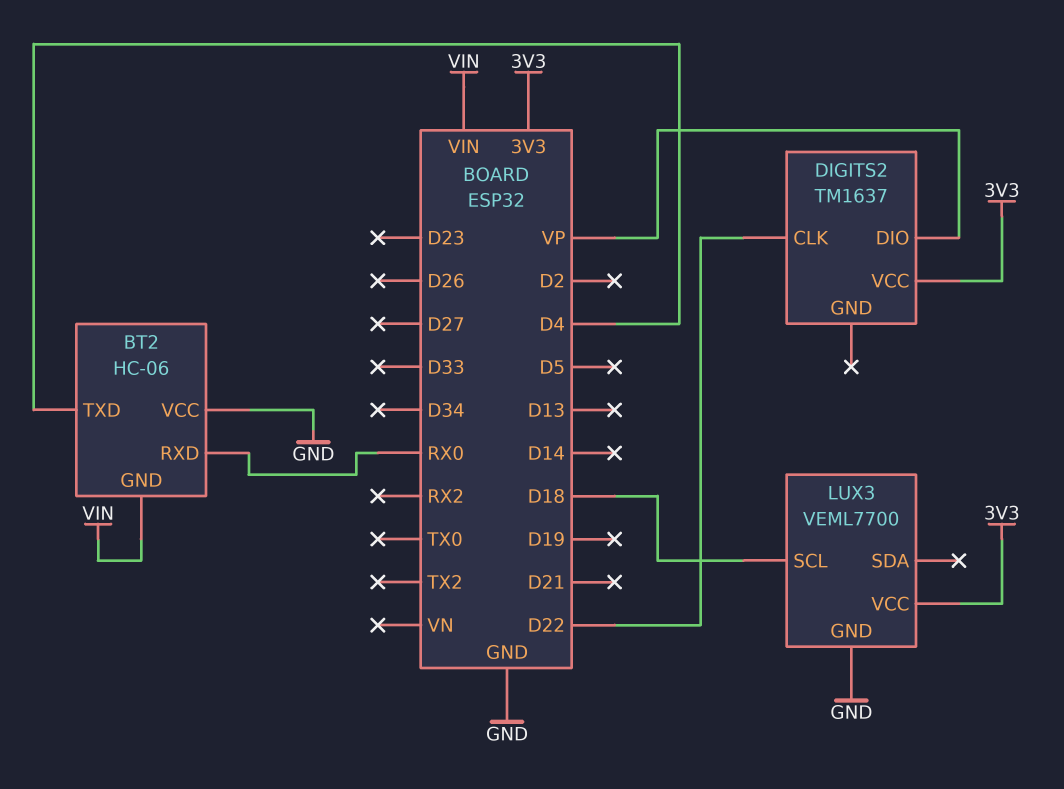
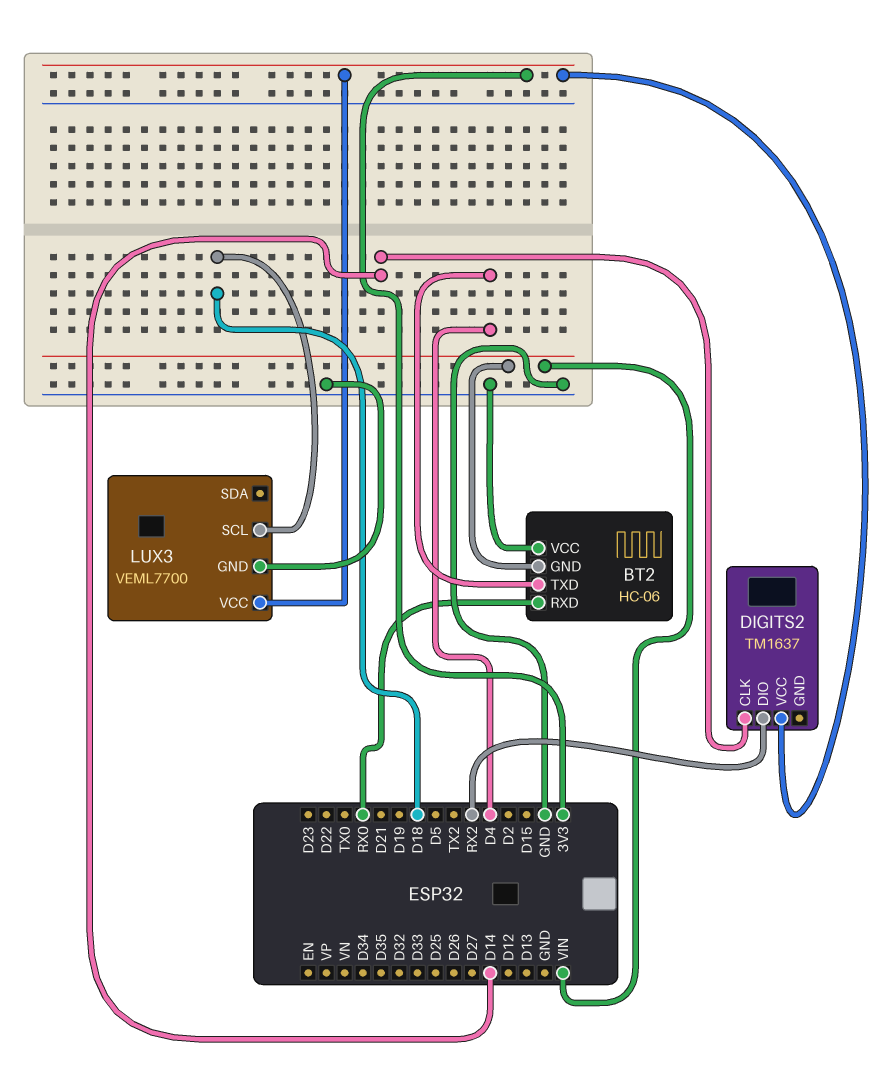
DIGITS2 pin CLK: D22 -> D14
DIGITS2 pin DIO: VP -> RX2

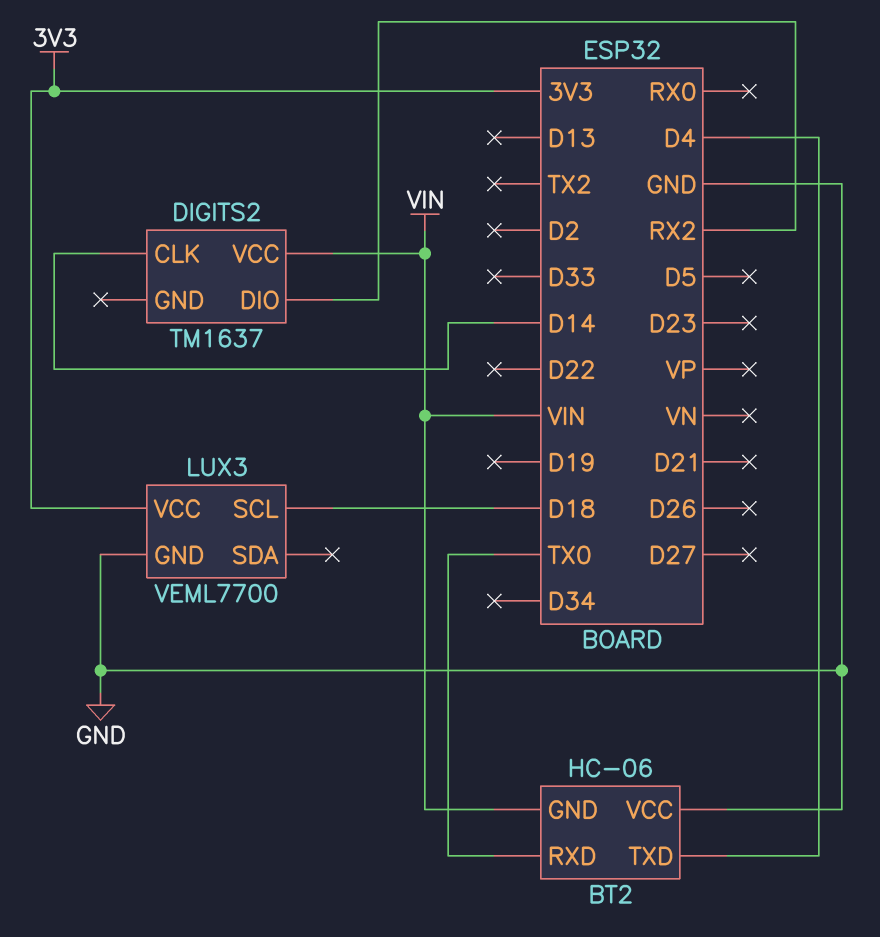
BT2 pin RXD: RX0 -> TX0
DIGITS2 pin VCC: 3V3 -> VIN

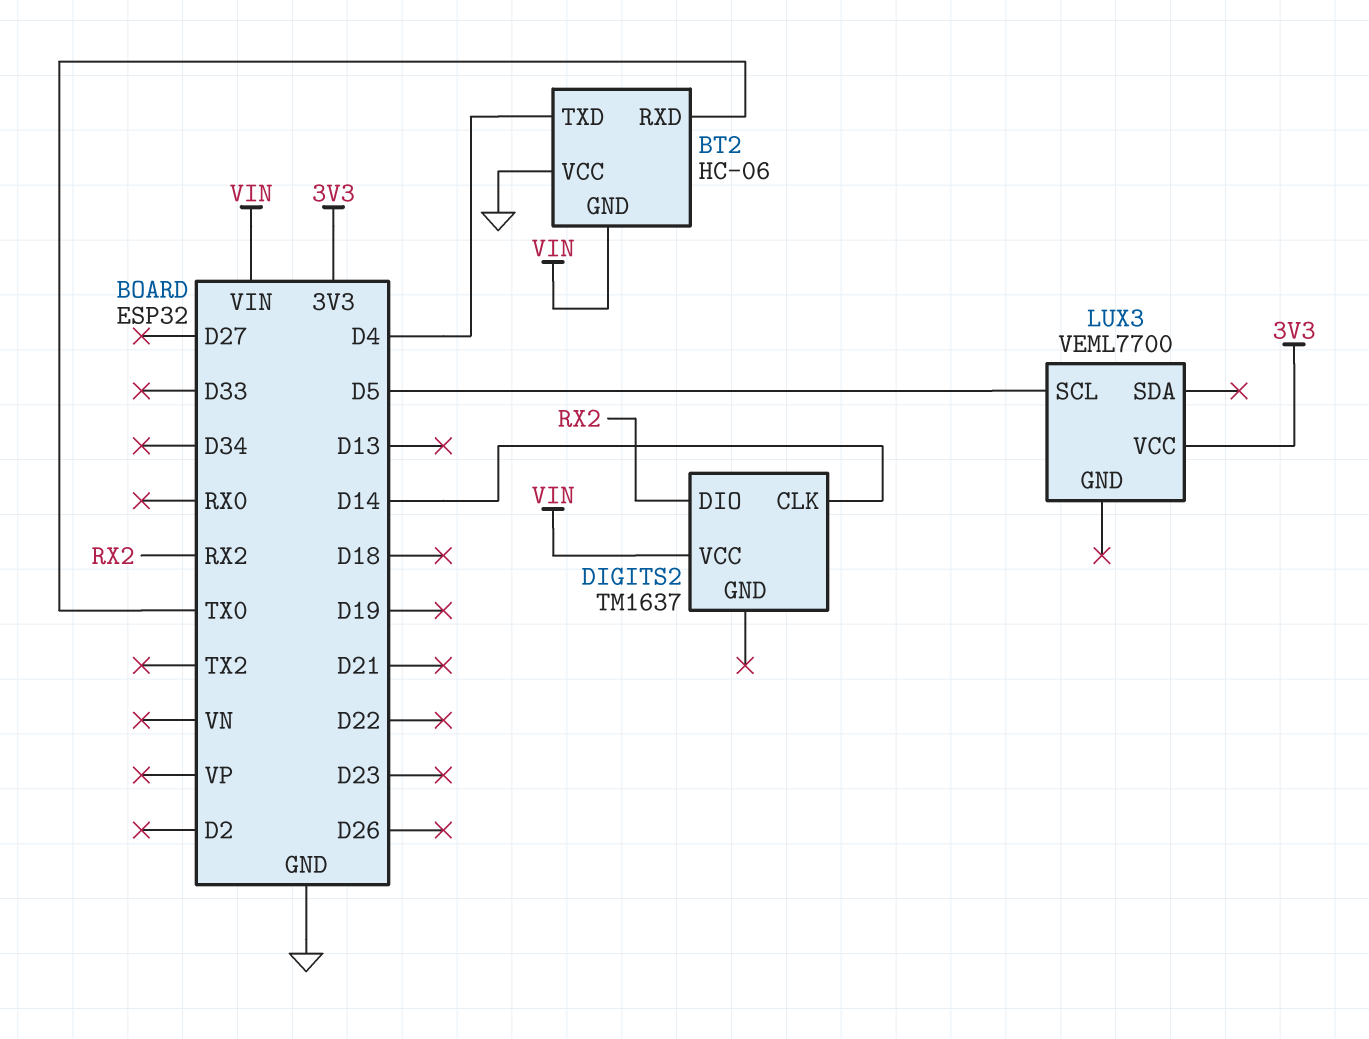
LUX3 pin GND: GND -> none
LUX3 pin SCL: D18 -> D5

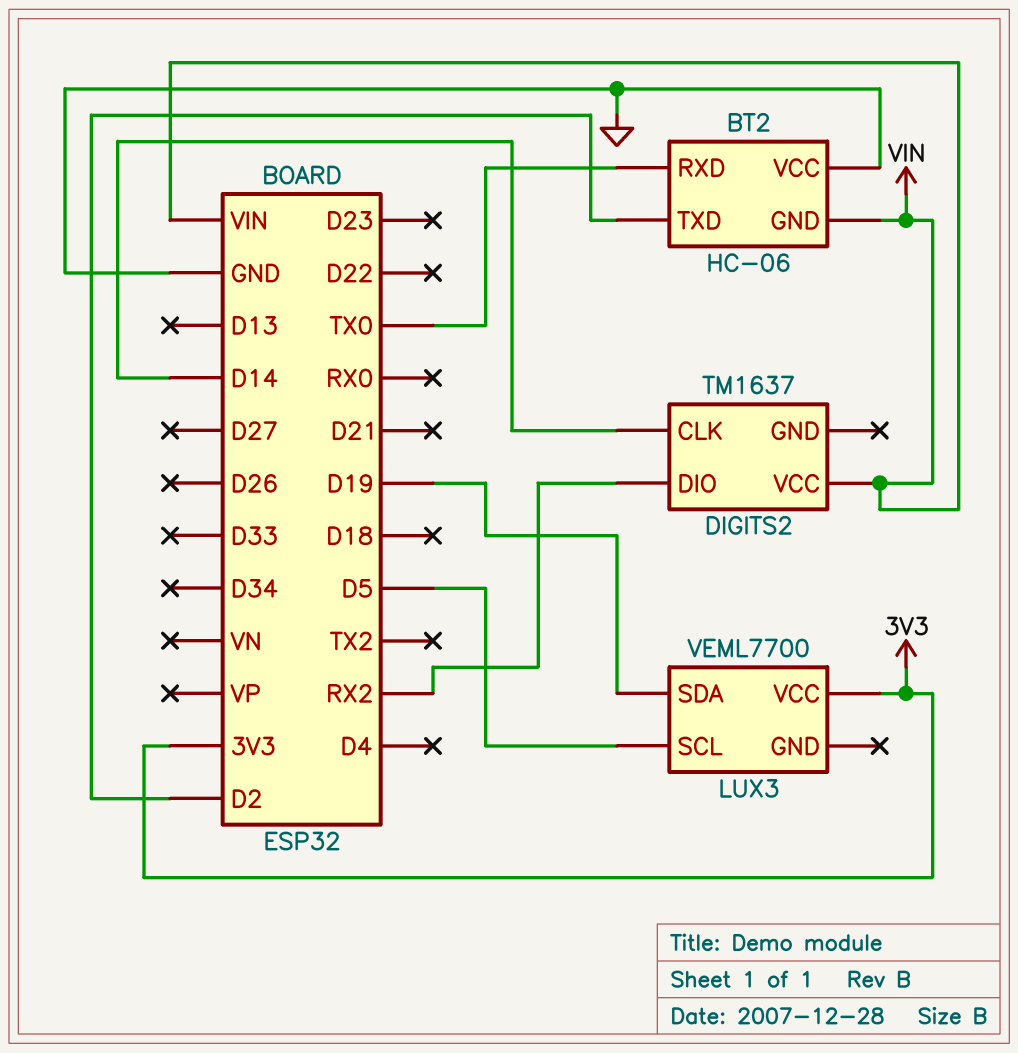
BT2 pin TXD: D4 -> D2
LUX3 pin SDA: none -> D19

